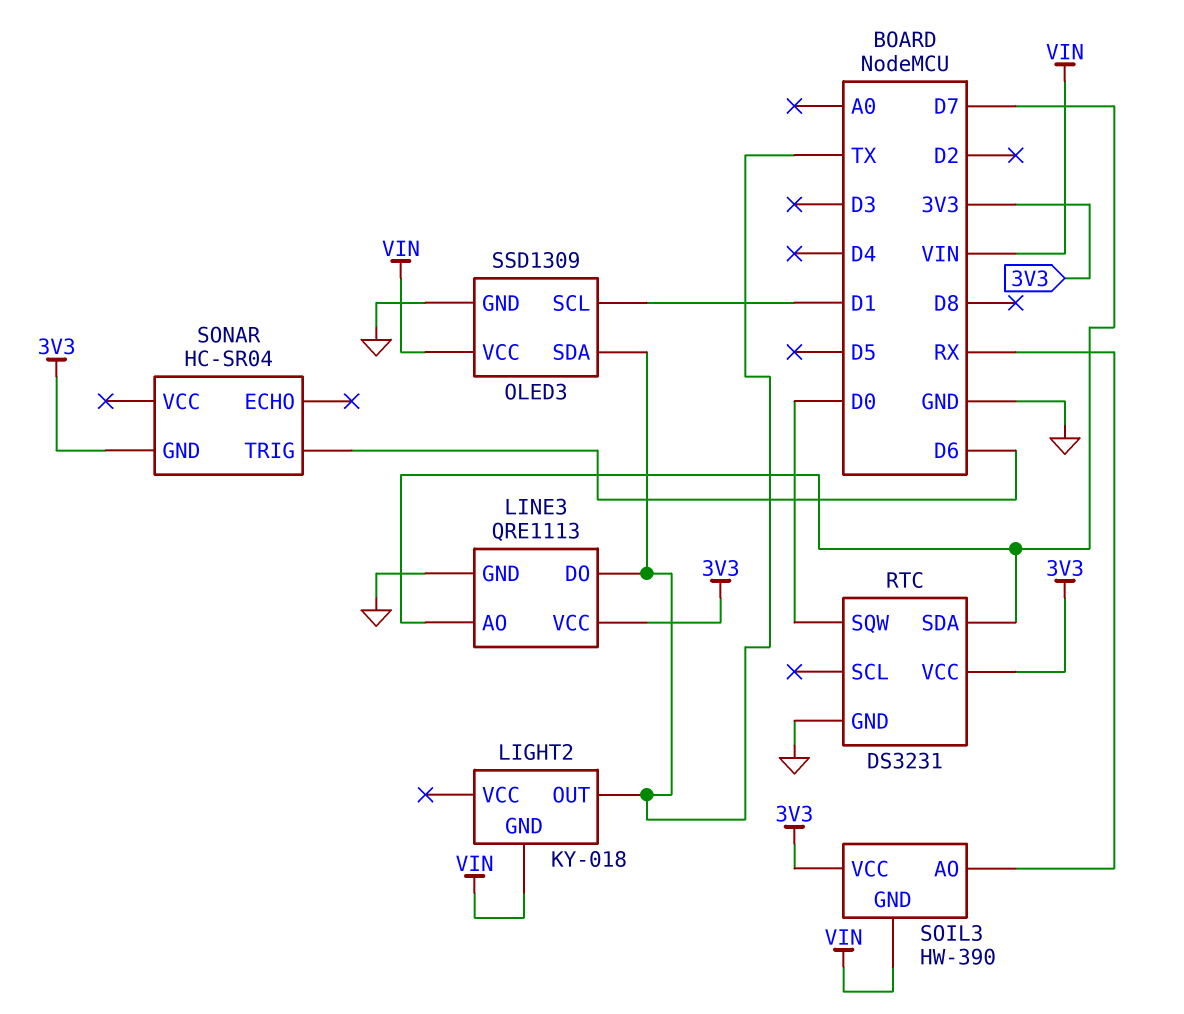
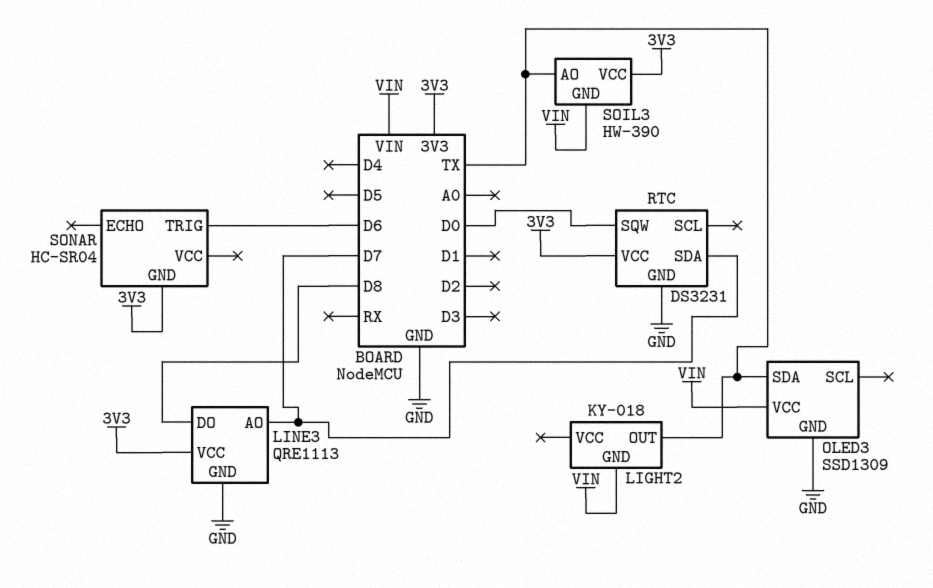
LINE3 pin DO: TX -> D8
OLED3 pin SCL: D1 -> none
SOIL3 pin AO: RX -> TX

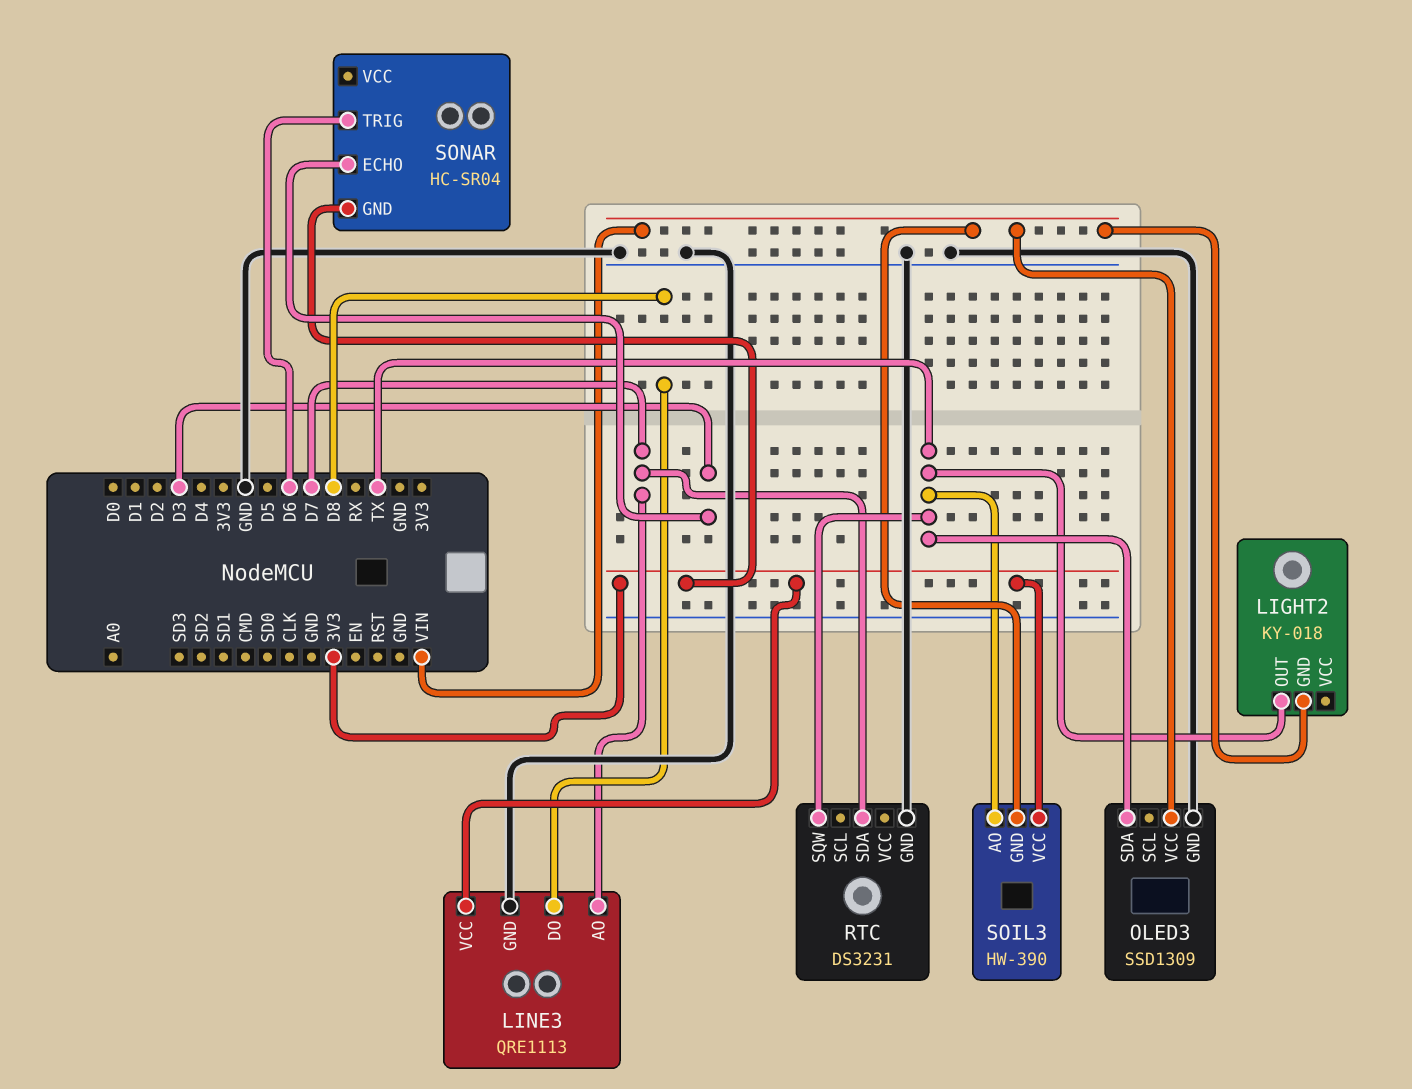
RTC pin SQW: D0 -> TX
RTC pin VCC: 3V3 -> none
SONAR pin ECHO: none -> D3

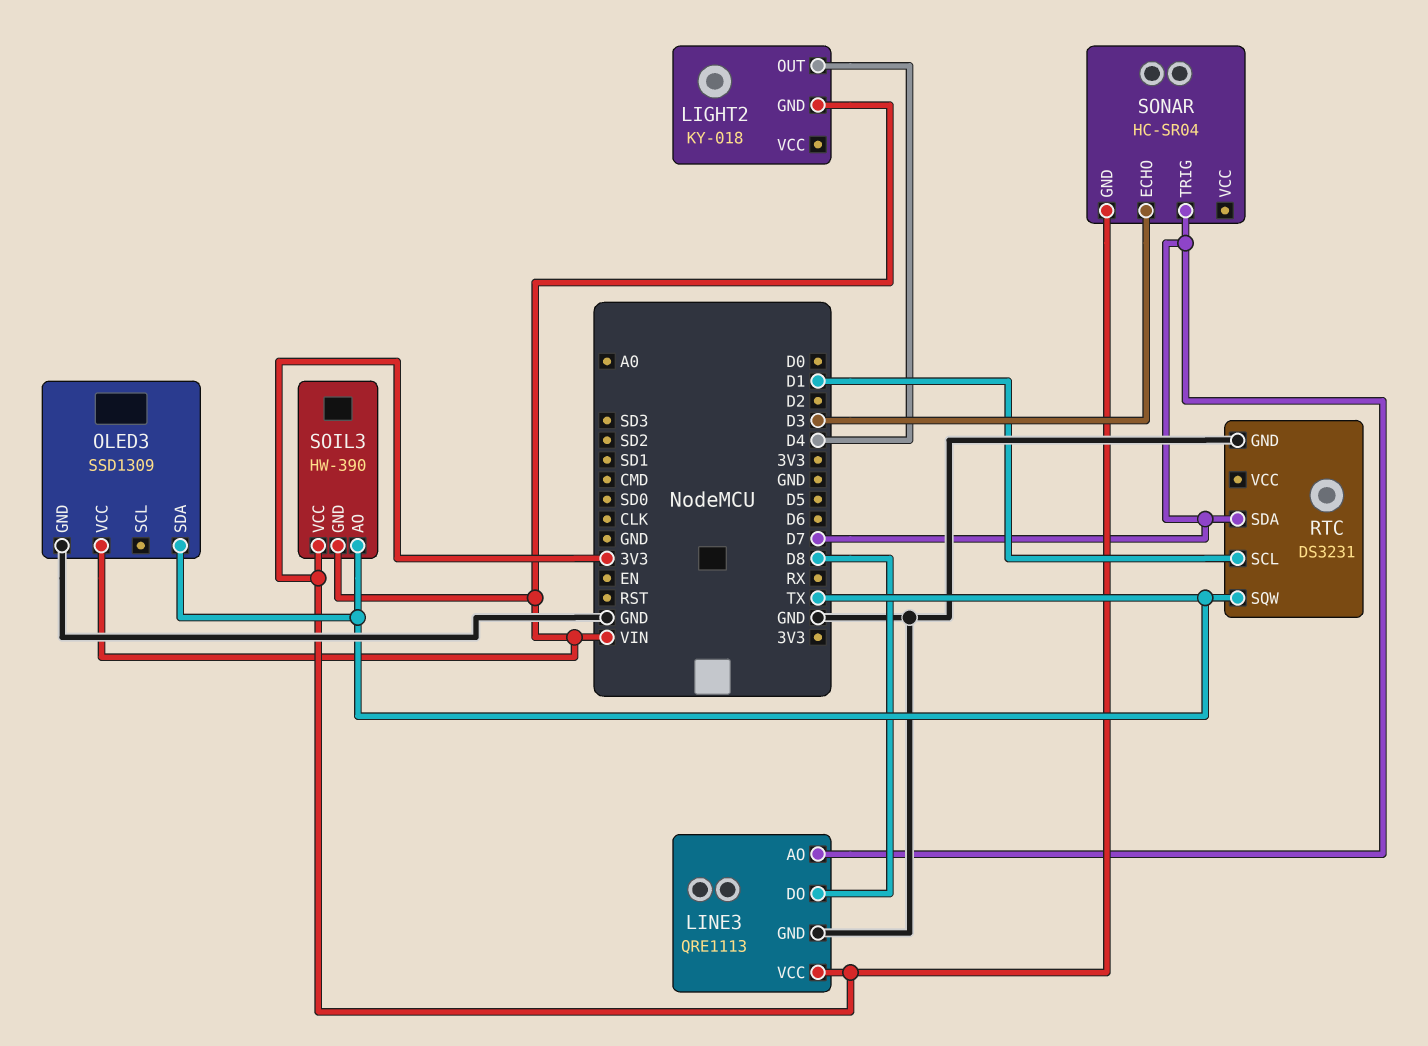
LIGHT2 pin OUT: TX -> D4
RTC pin SCL: none -> D1
SONAR pin TRIG: D6 -> D7

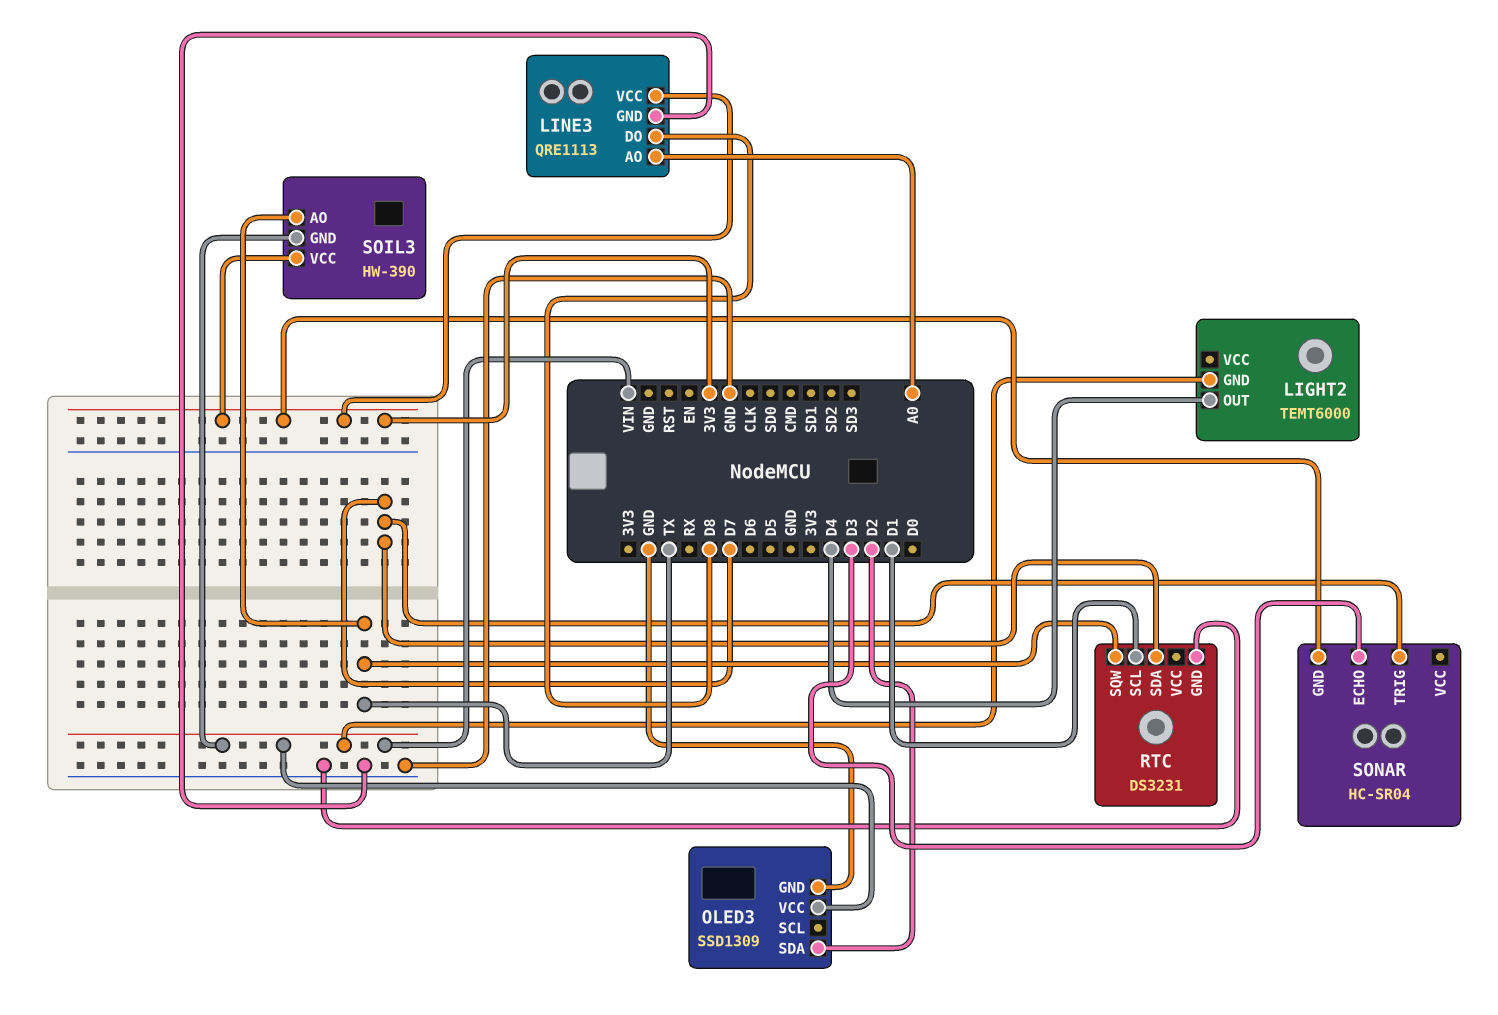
LIGHT2: KY-018 -> TEMT6000
LINE3 pin AO: D7 -> A0
OLED3 pin SDA: TX -> D2

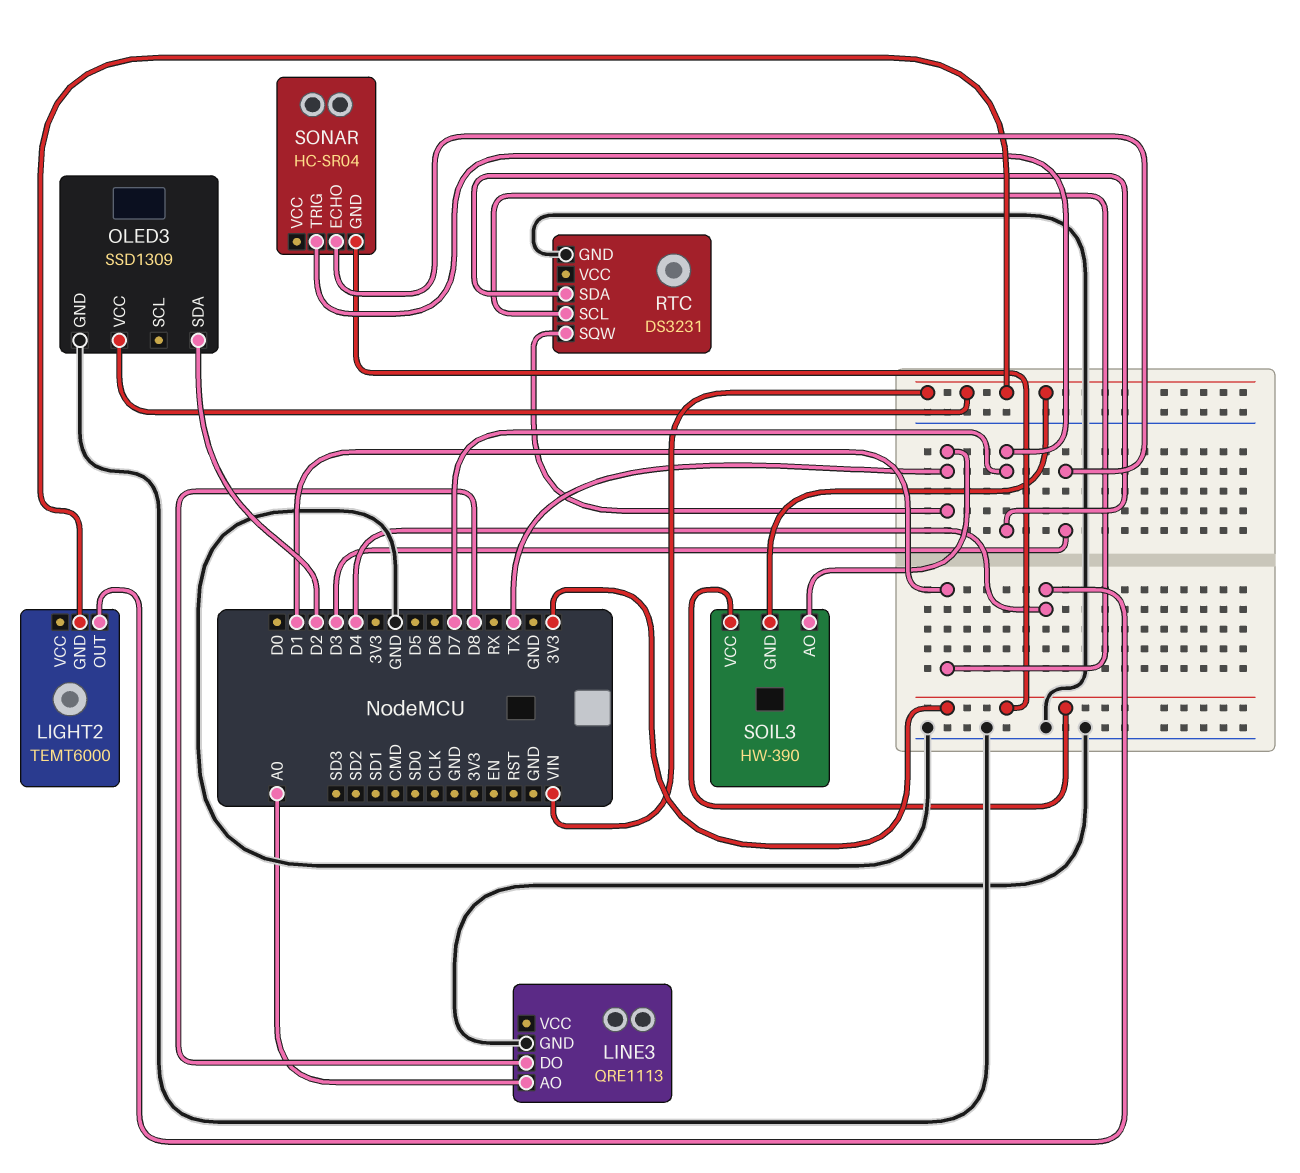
LINE3 pin VCC: 3V3 -> none

